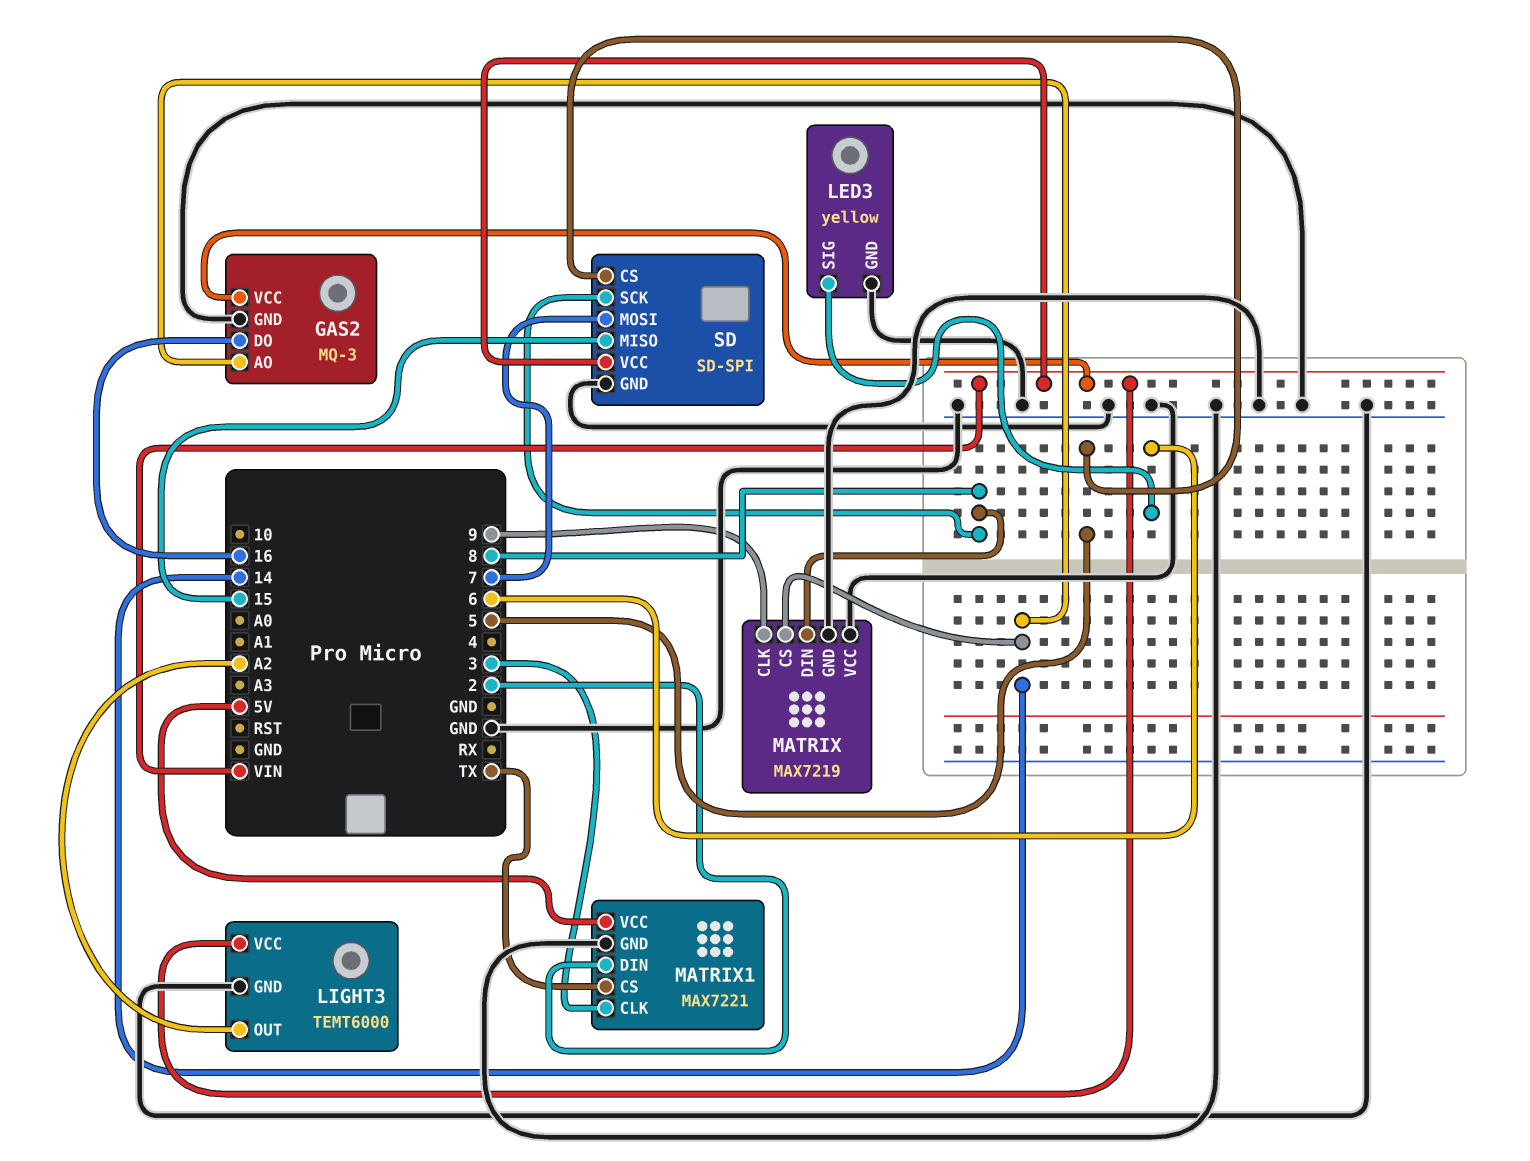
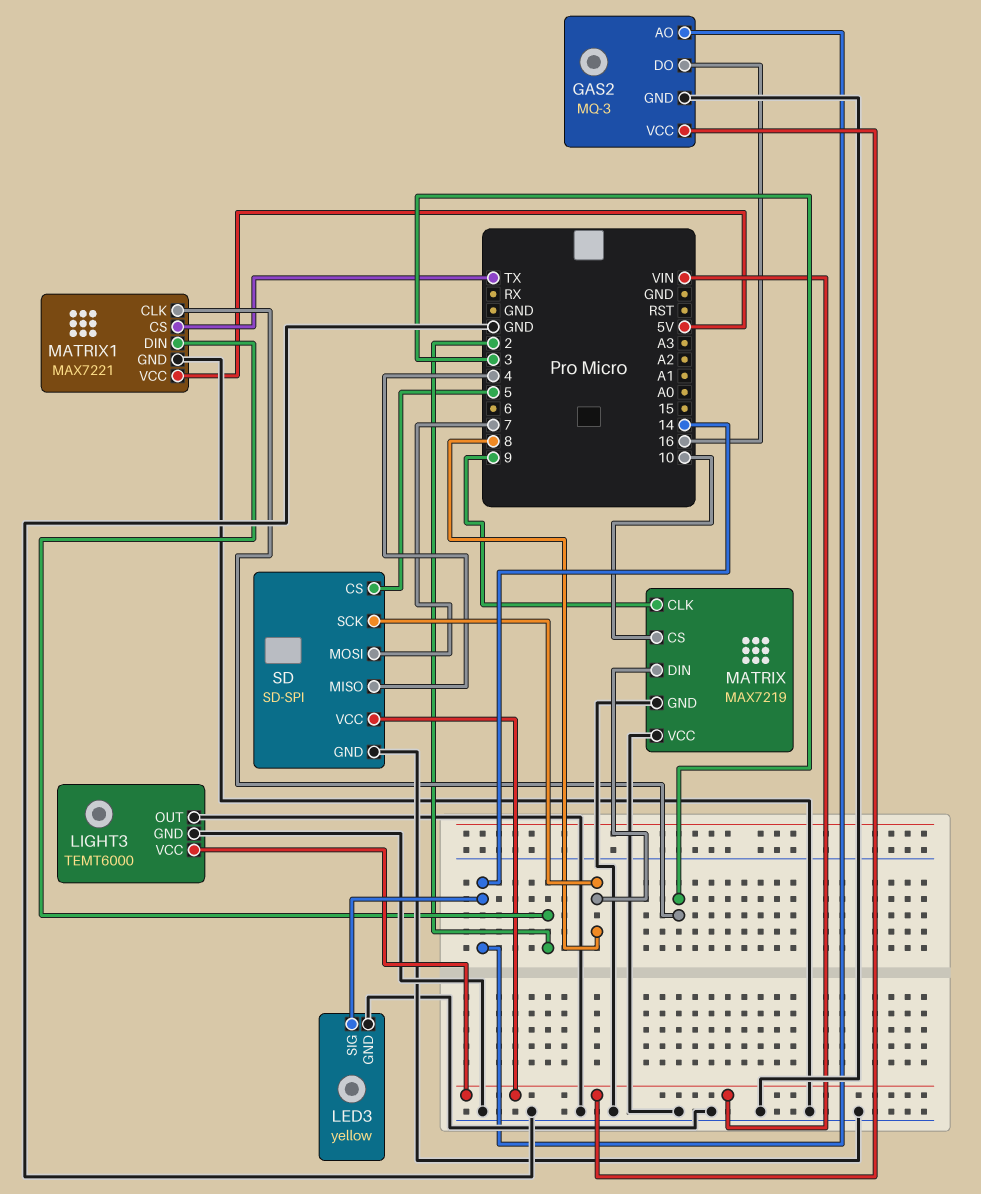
LED3 pin SIG: 6 -> 14
LIGHT3 pin OUT: A2 -> GND
MATRIX pin CS: 14 -> 10
SD pin MISO: 15 -> 4

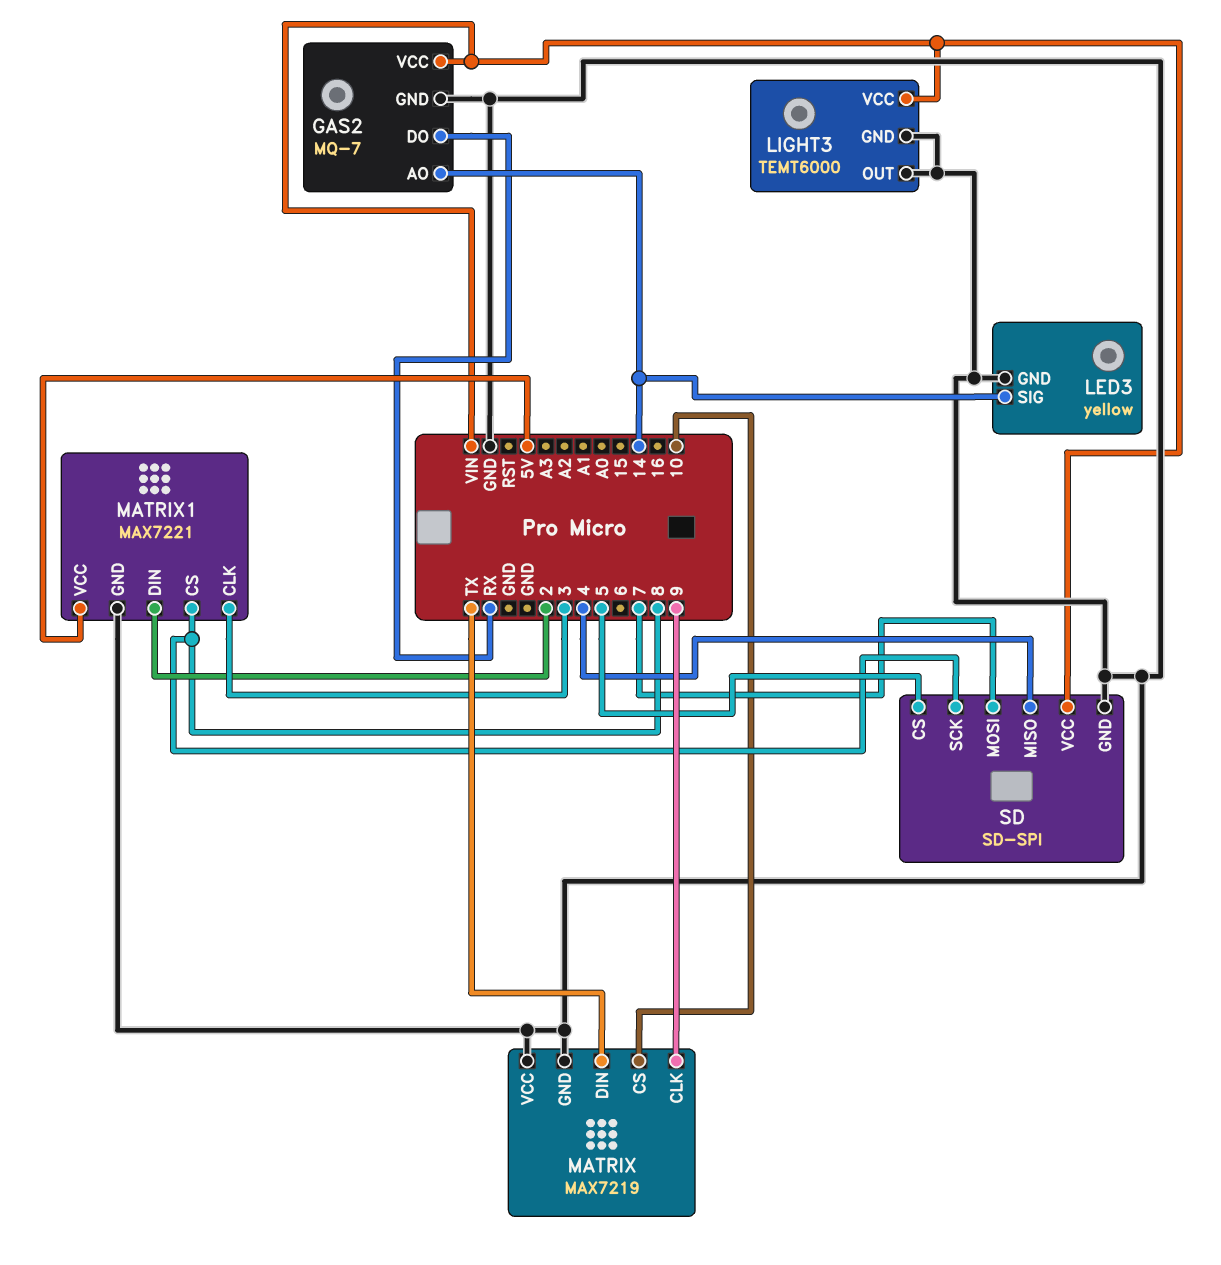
GAS2: MQ-3 -> MQ-7
GAS2 pin DO: 16 -> RX
MATRIX pin DIN: 8 -> TX
MATRIX1 pin CS: TX -> 8

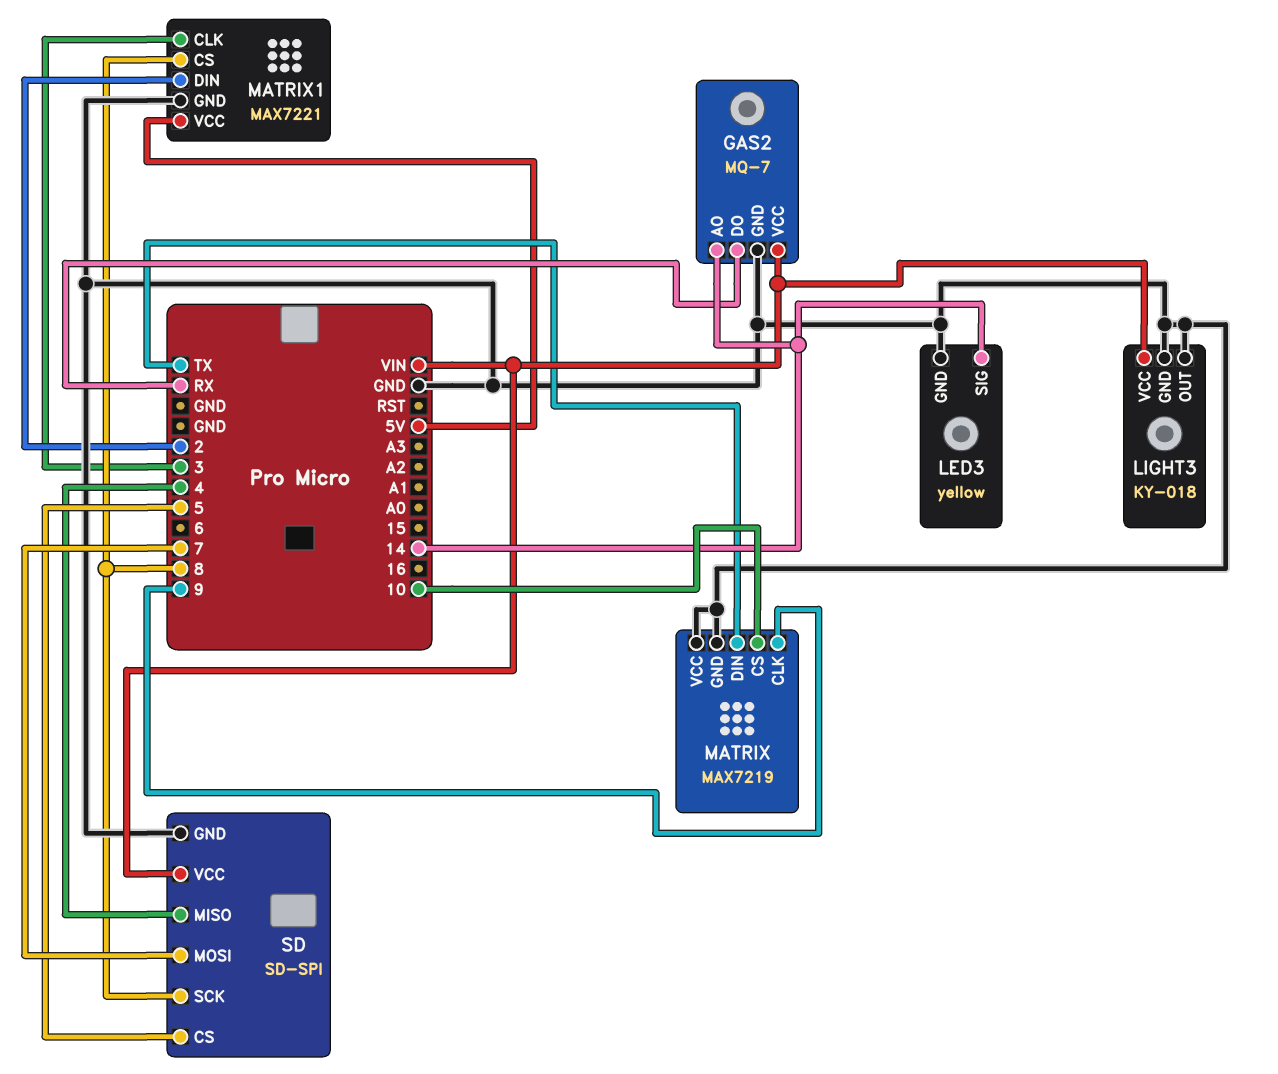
LIGHT3: TEMT6000 -> KY-018

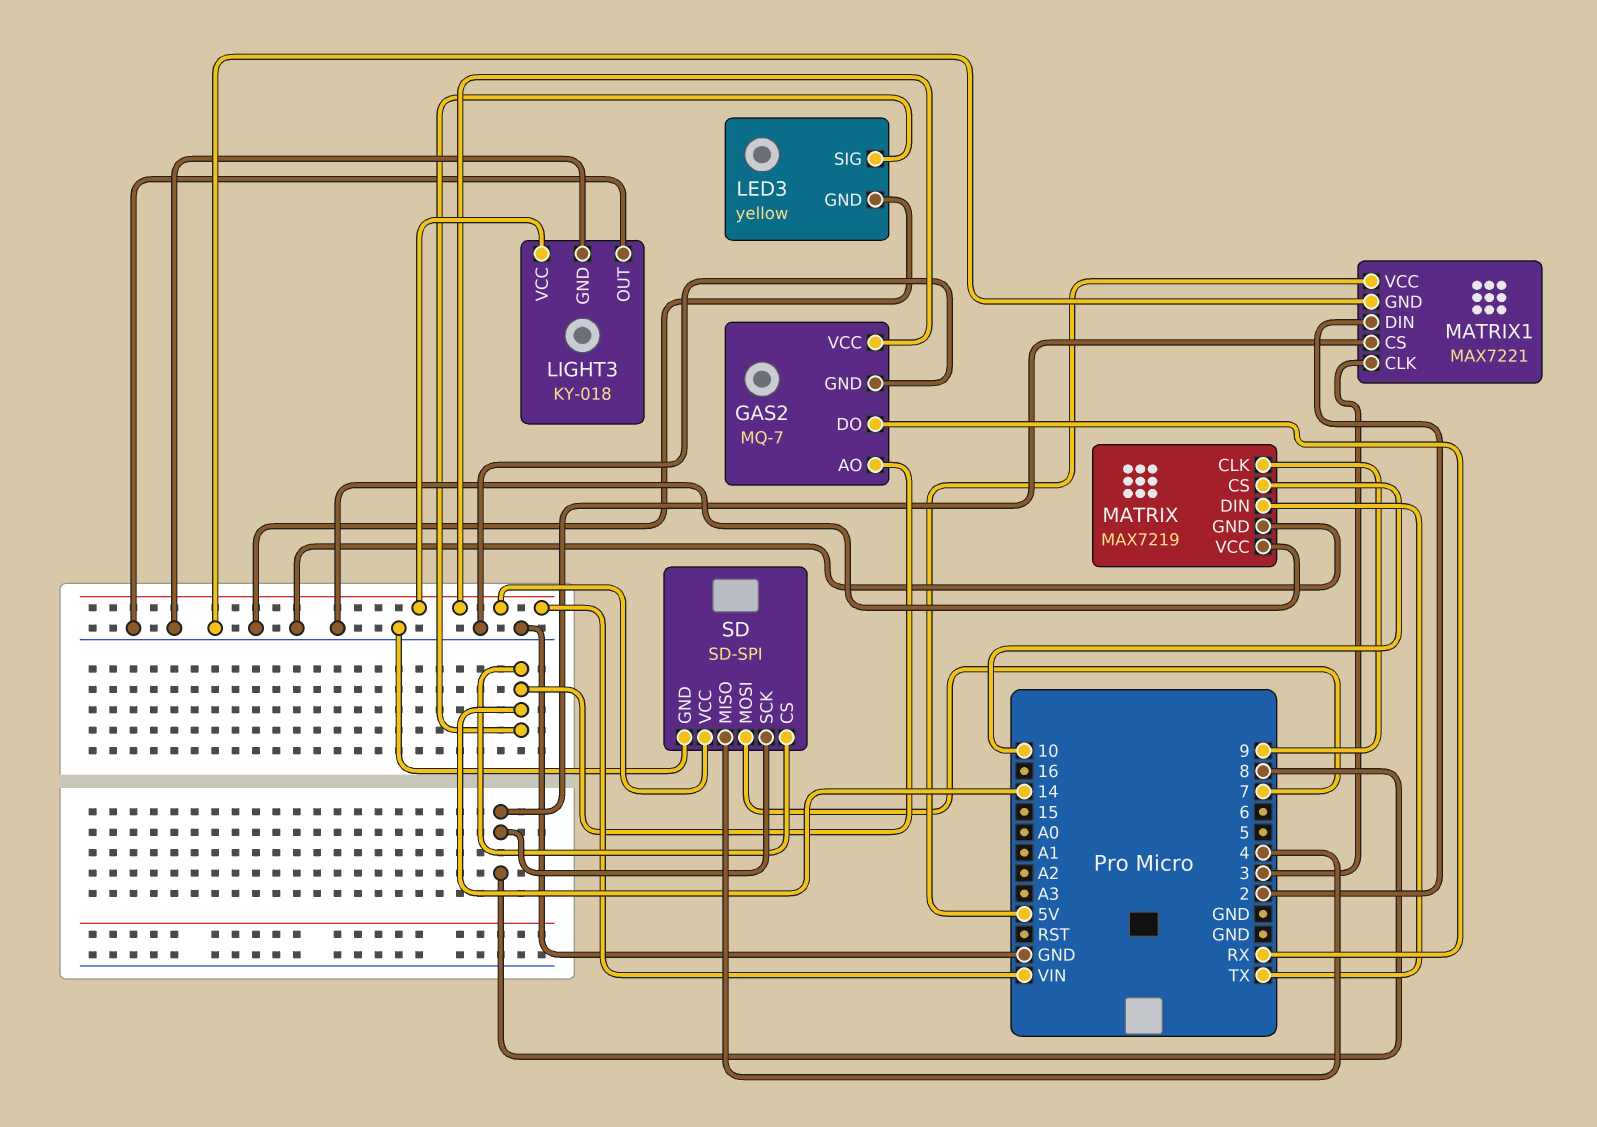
SD pin CS: 5 -> 14

